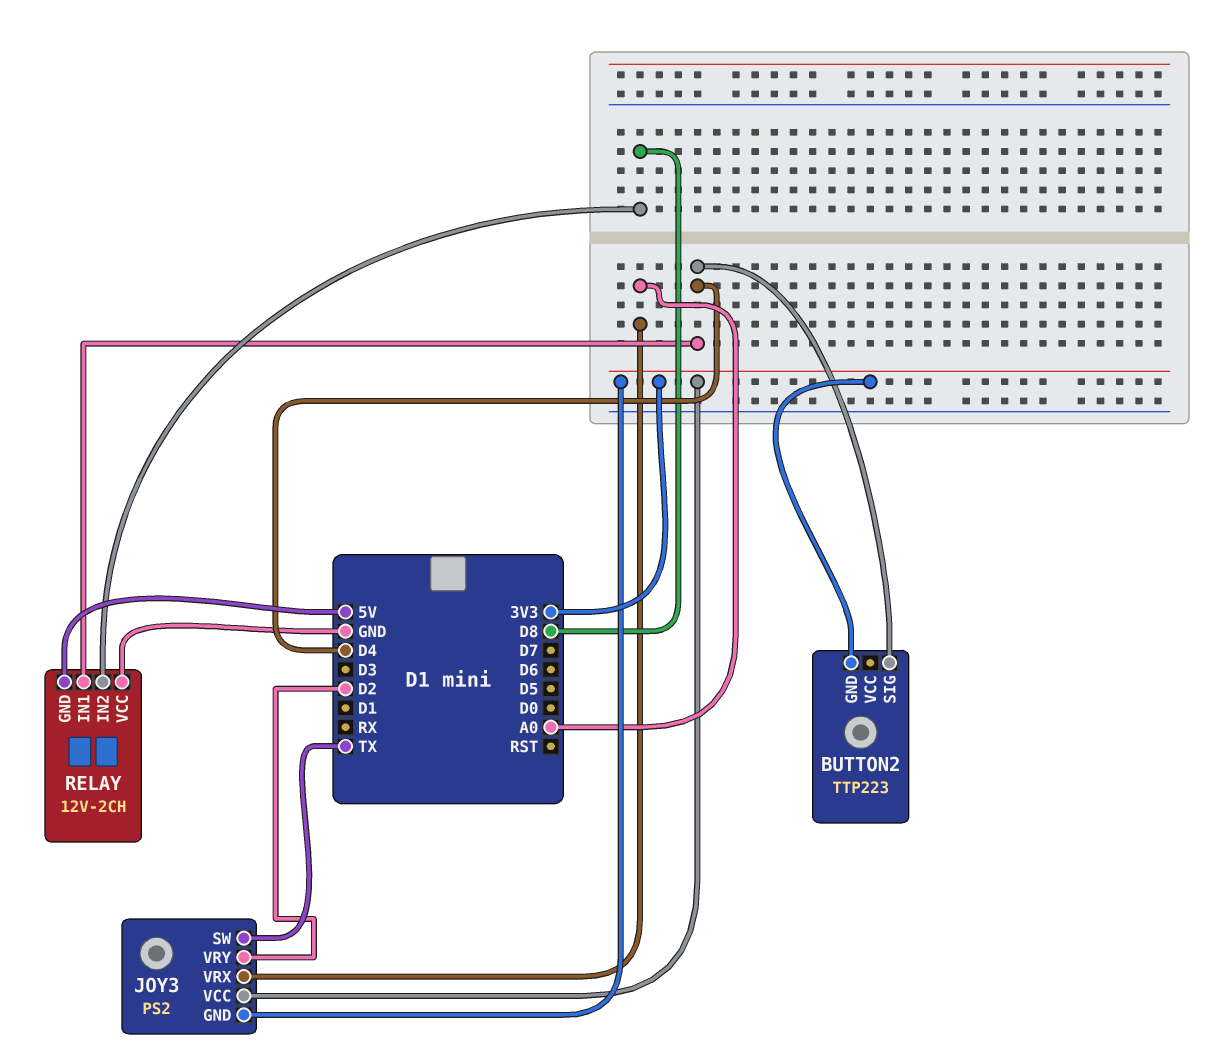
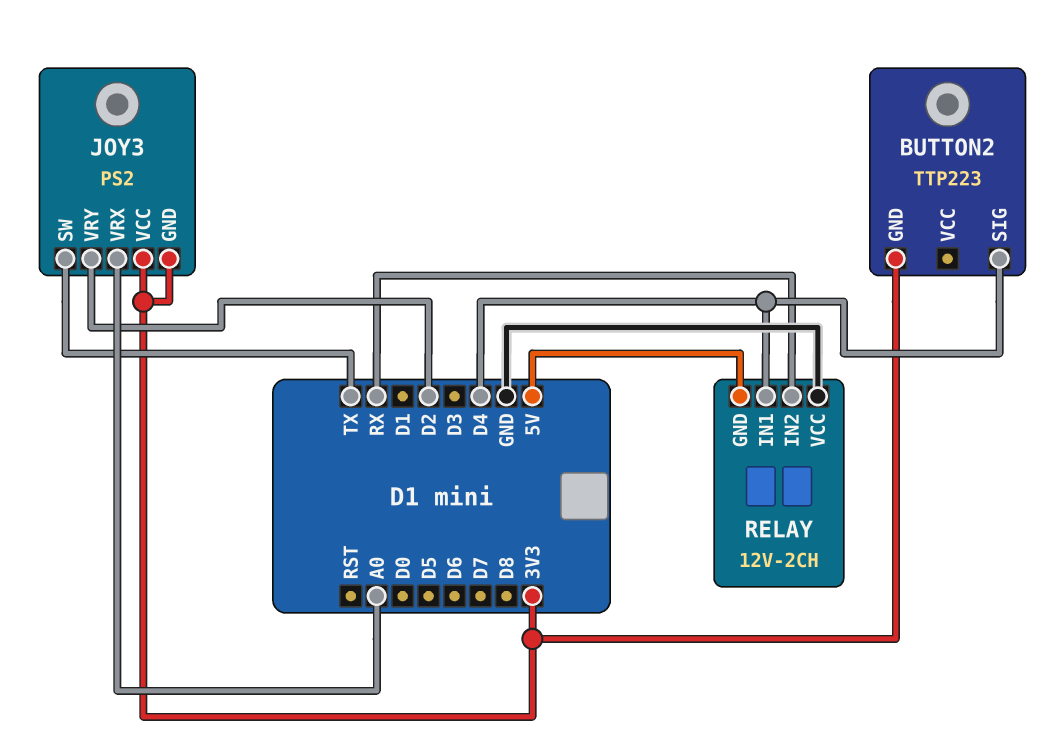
RELAY pin IN2: D8 -> RX

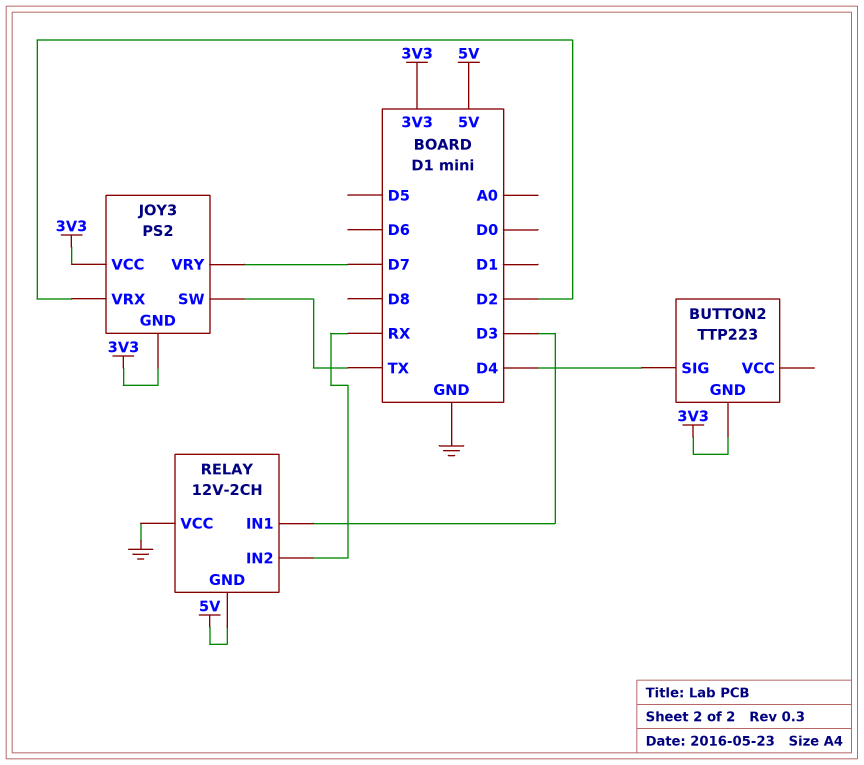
JOY3 pin VRX: A0 -> D2
JOY3 pin VRY: D2 -> D7
RELAY pin IN1: D4 -> D3

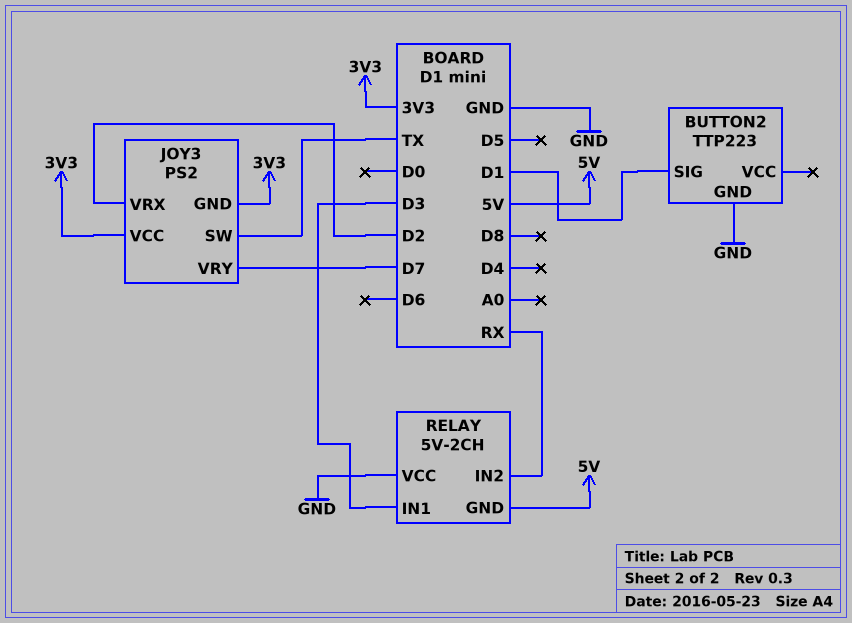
BUTTON2 pin GND: 3V3 -> GND
BUTTON2 pin SIG: D4 -> D1
RELAY: 12V-2CH -> 5V-2CH

